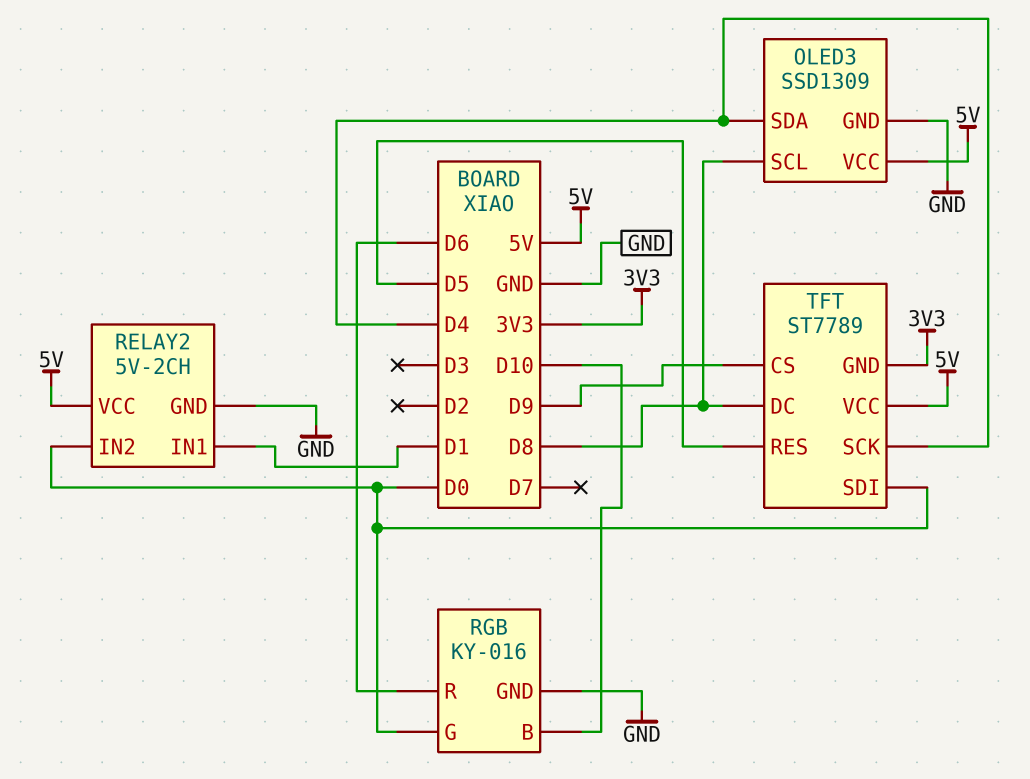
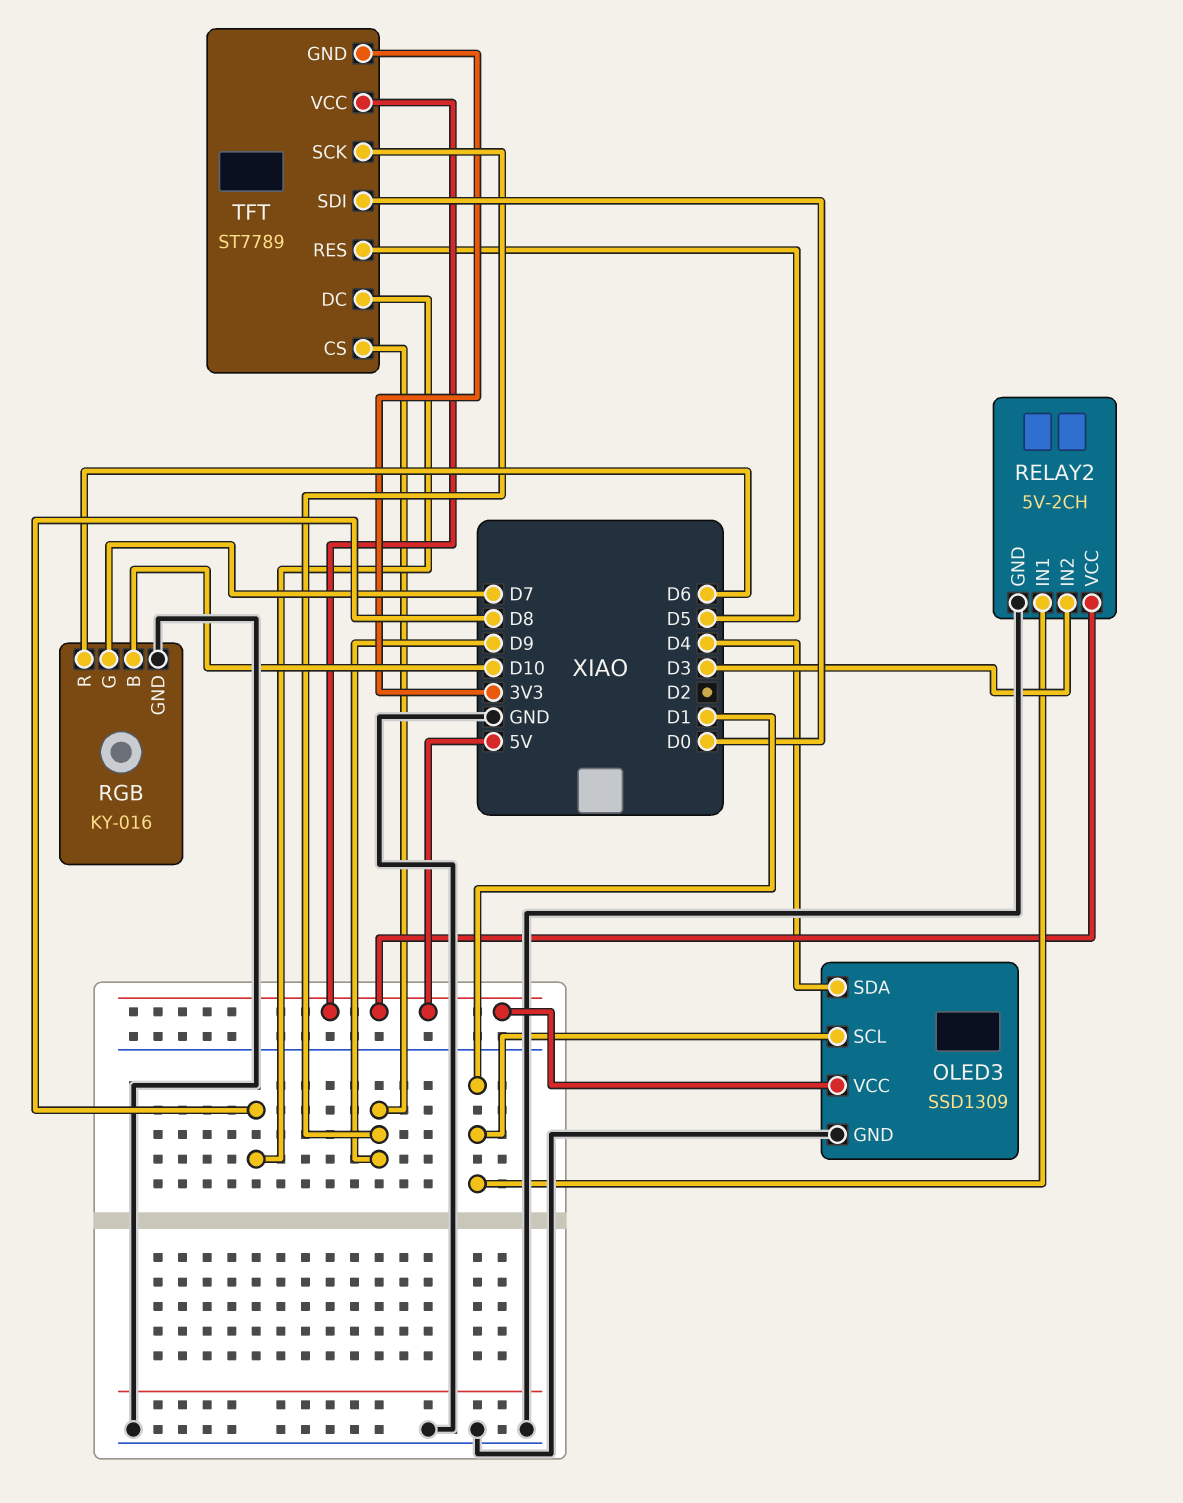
OLED3 pin SCL: D8 -> D1
RELAY2 pin IN2: D0 -> D3
RGB pin G: D0 -> D7
TFT pin SCK: D4 -> D9

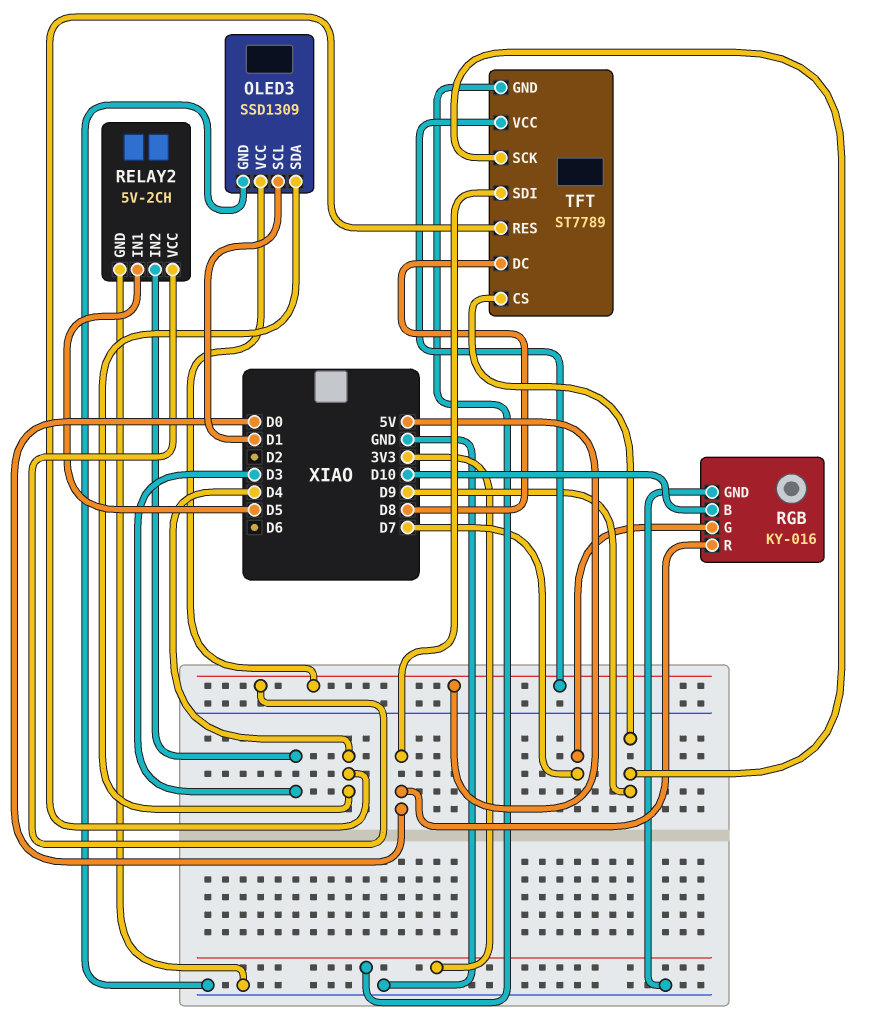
RELAY2 pin IN1: D1 -> D5
RGB pin R: D6 -> D0
TFT pin RES: D5 -> D4

